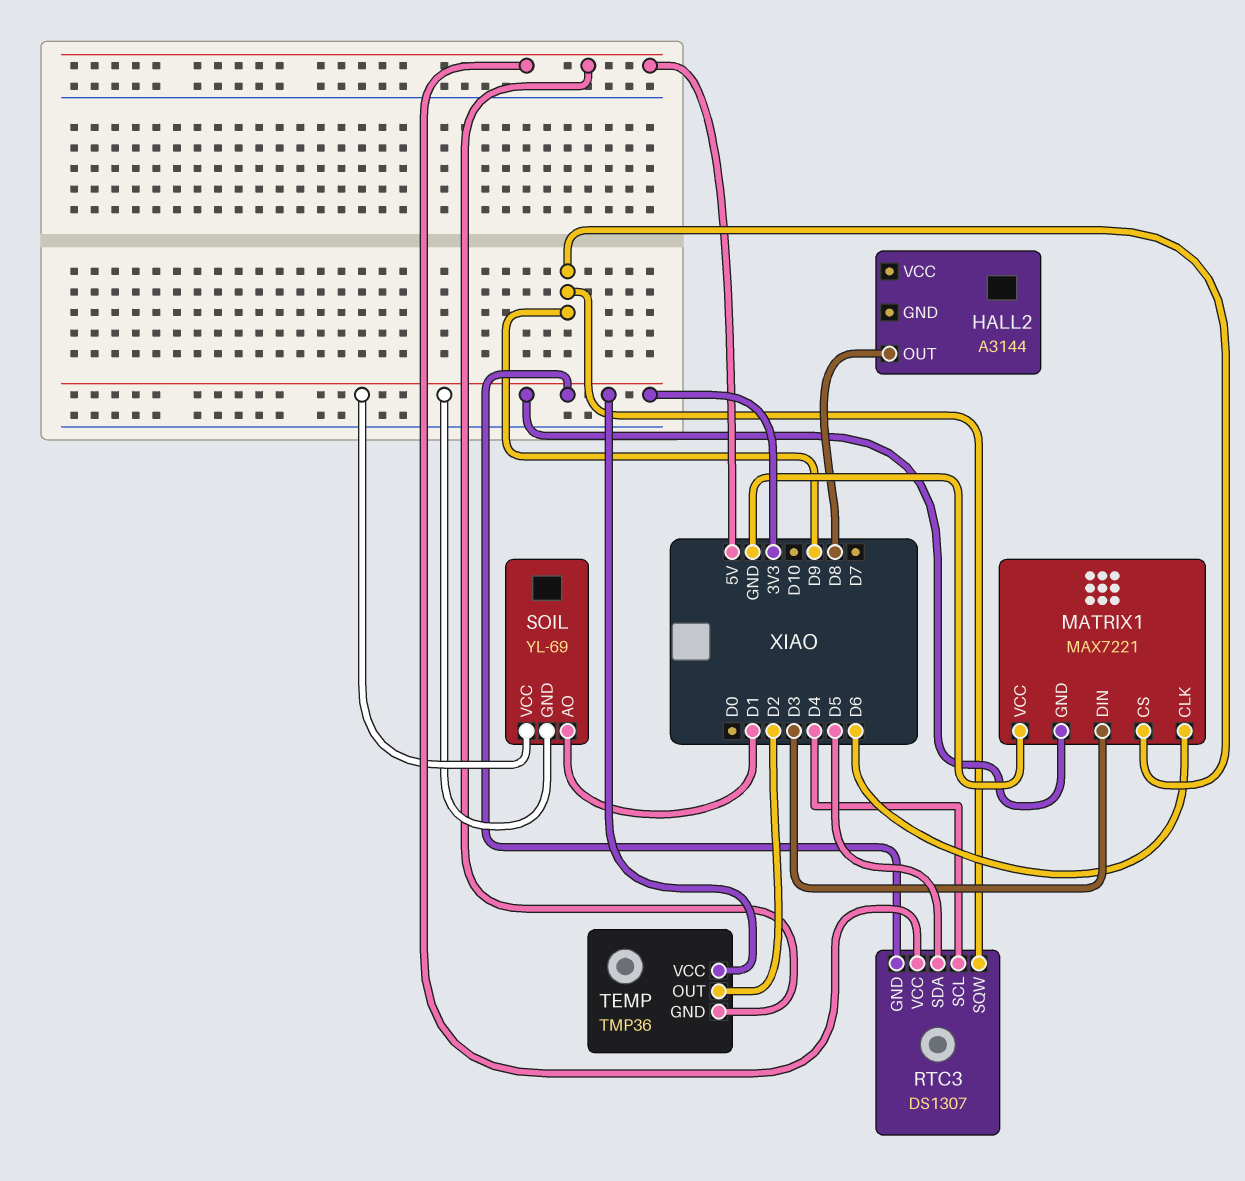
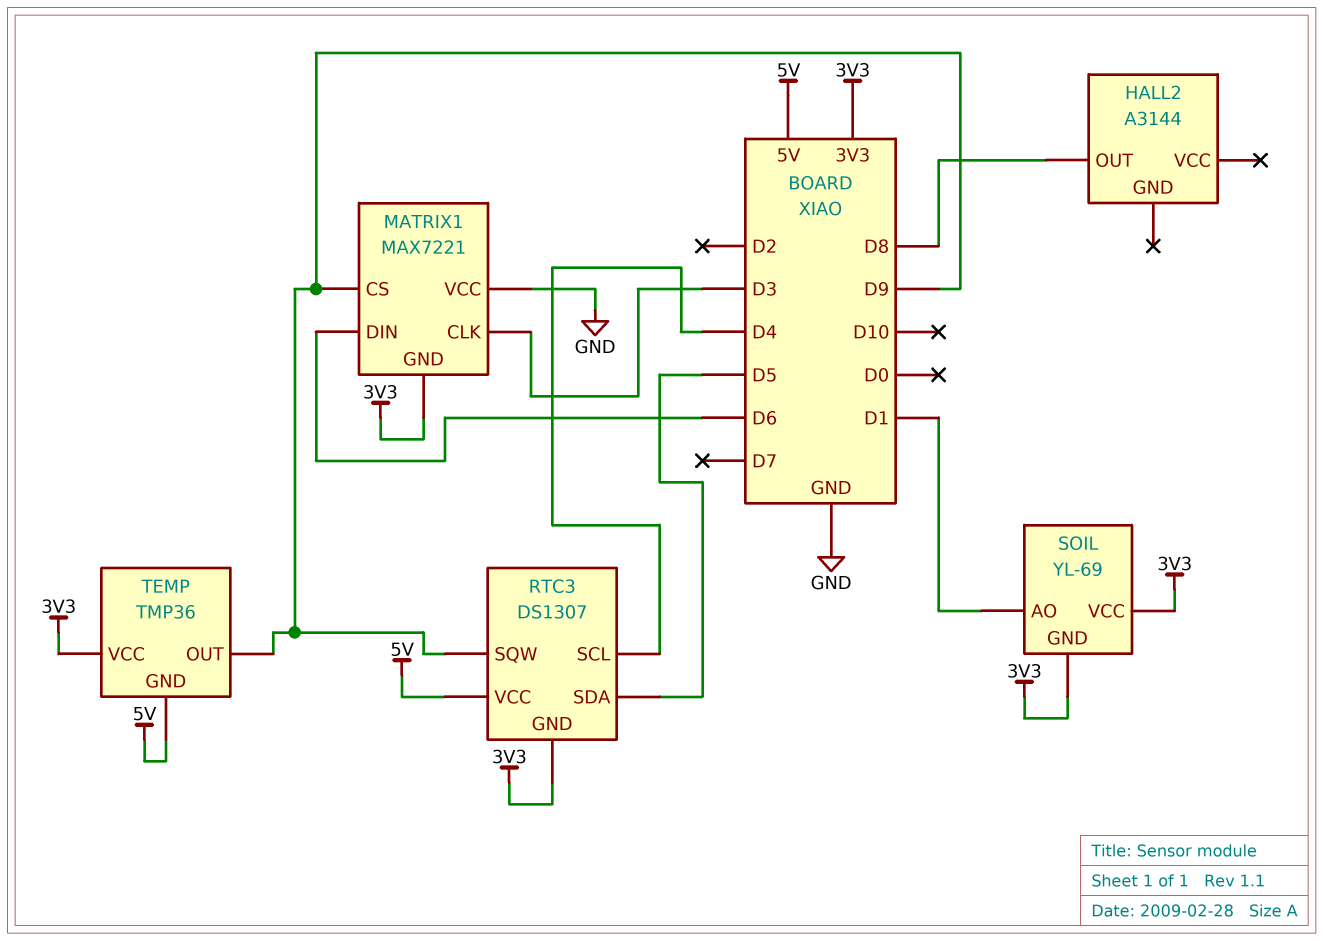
MATRIX1 pin CLK: D6 -> D3
MATRIX1 pin DIN: D3 -> D6
TEMP pin OUT: D2 -> D9

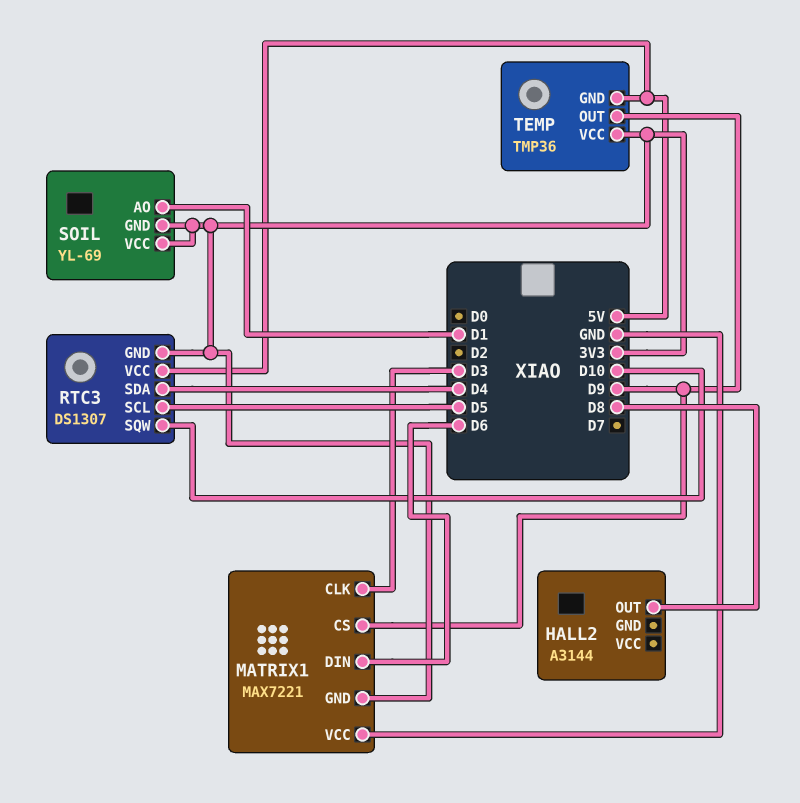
RTC3 pin SCL: D4 -> D5
RTC3 pin SDA: D5 -> D4
RTC3 pin SQW: D9 -> D10

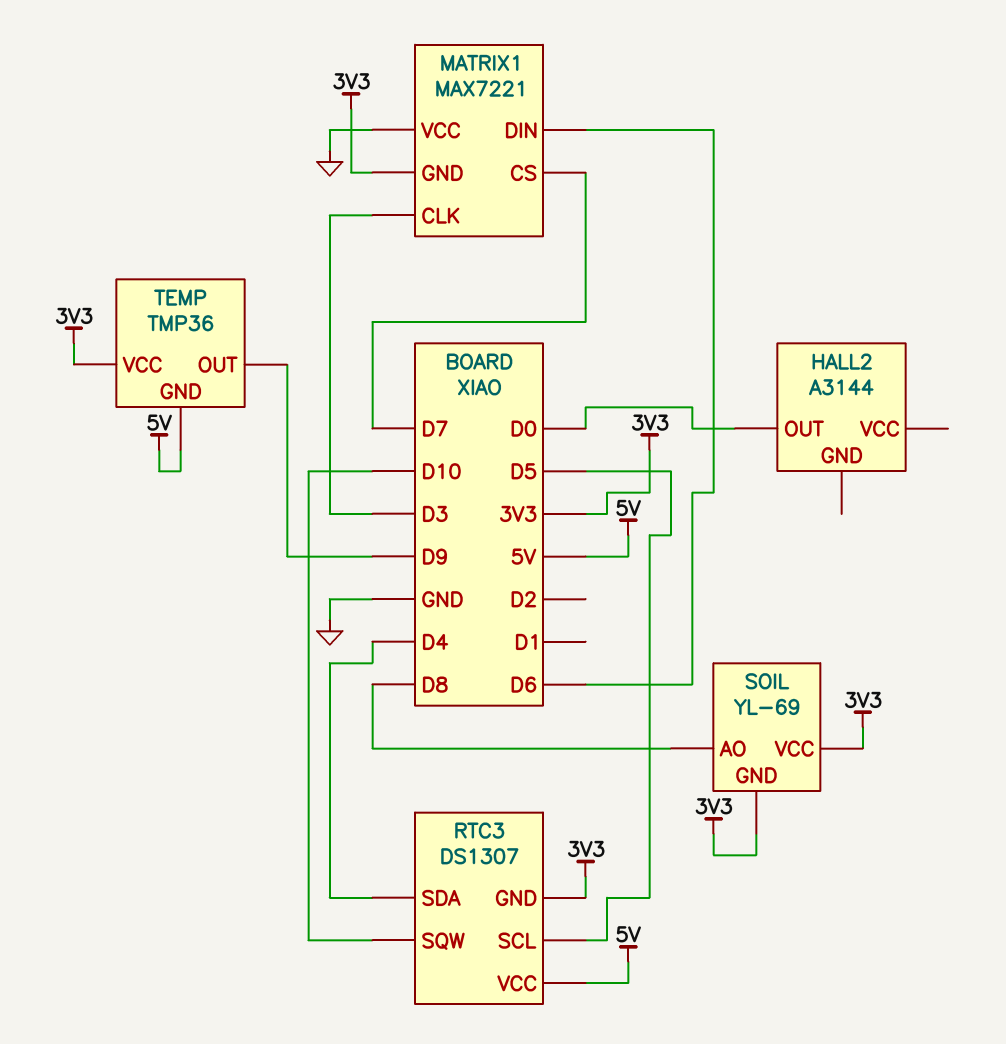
HALL2 pin OUT: D8 -> D0
MATRIX1 pin CS: D9 -> D7
SOIL pin AO: D1 -> D8

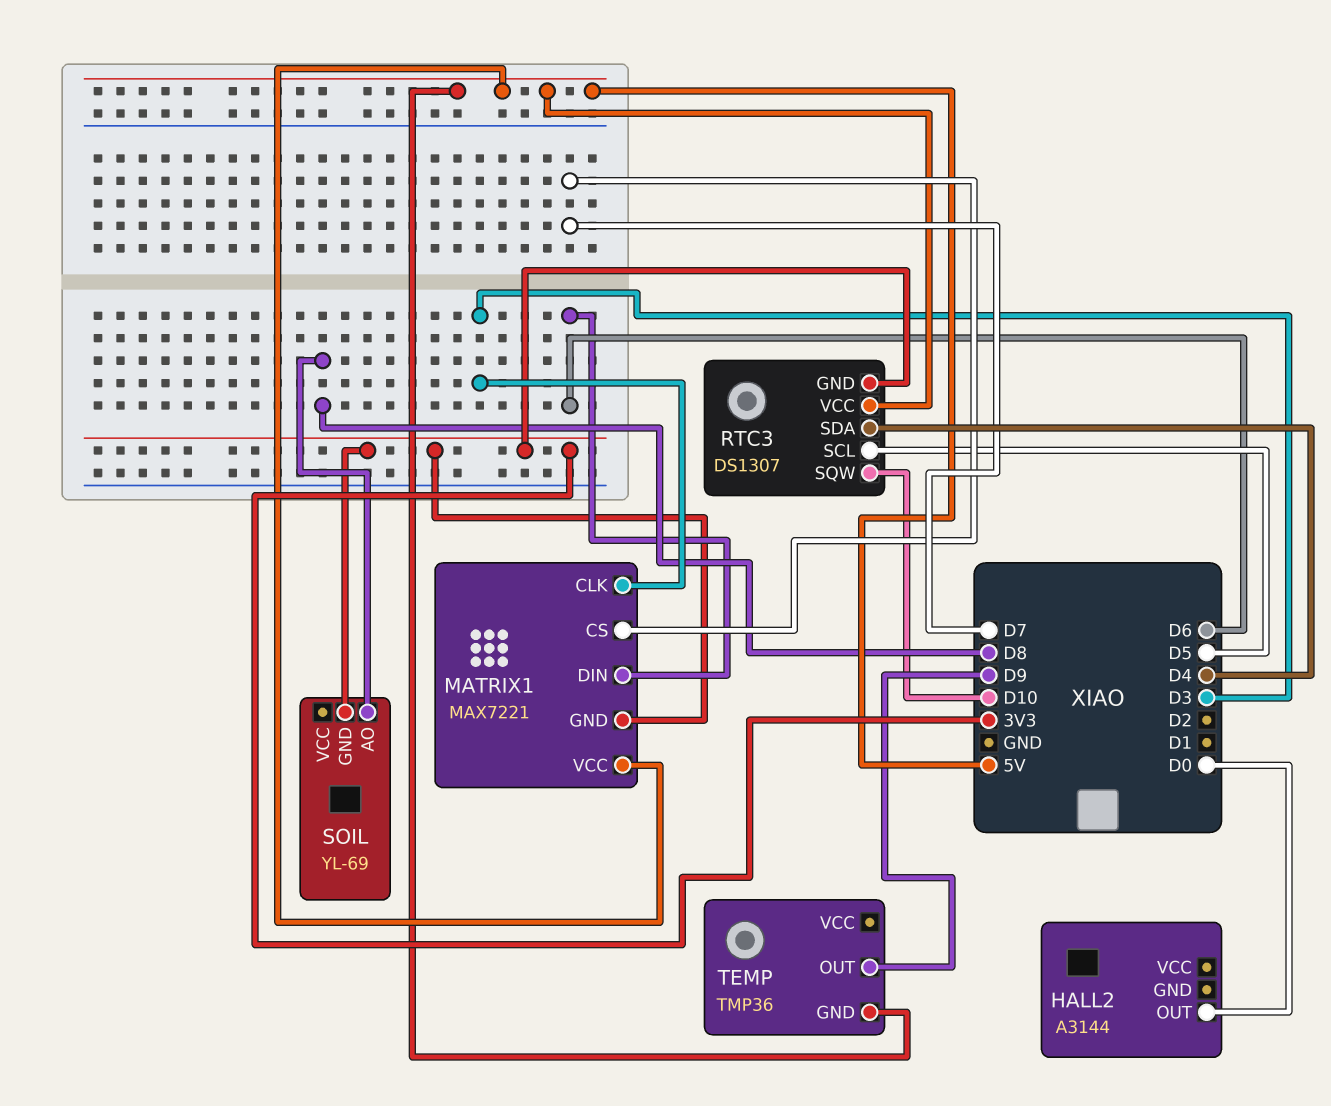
MATRIX1 pin VCC: GND -> 5V
SOIL pin VCC: 3V3 -> none
TEMP pin VCC: 3V3 -> none

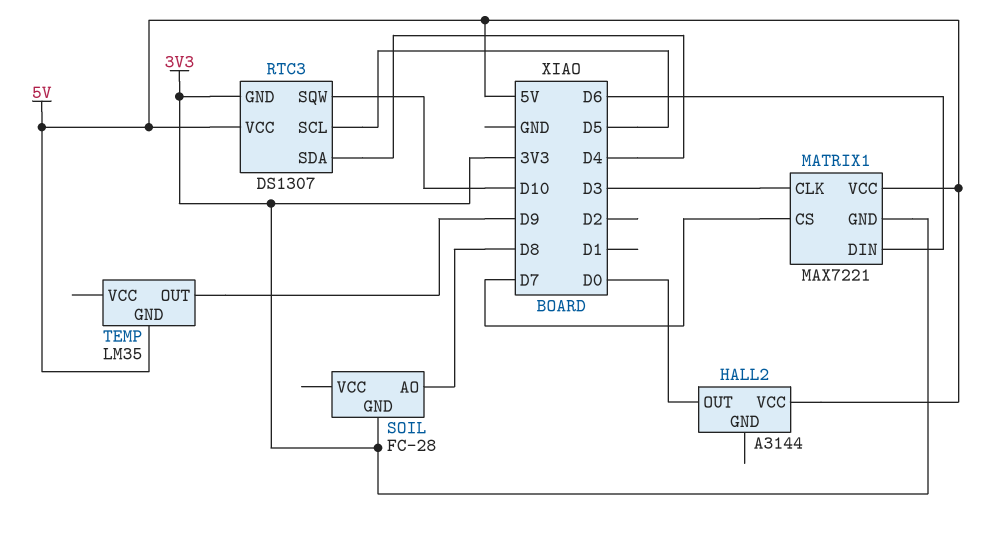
HALL2 pin VCC: none -> 5V
SOIL: YL-69 -> FC-28
TEMP: TMP36 -> LM35

